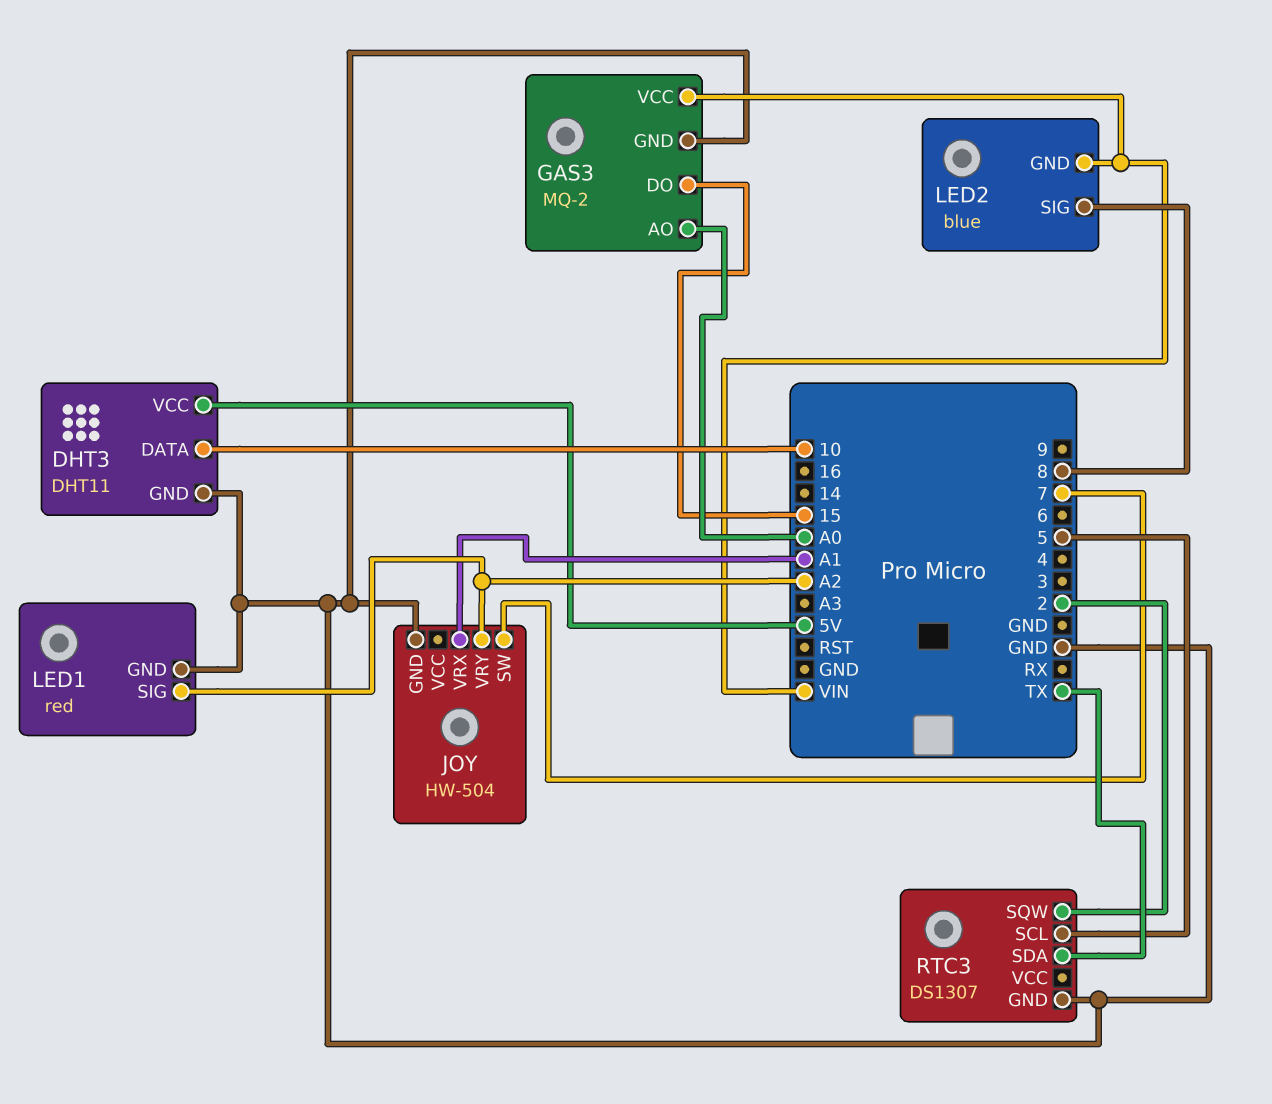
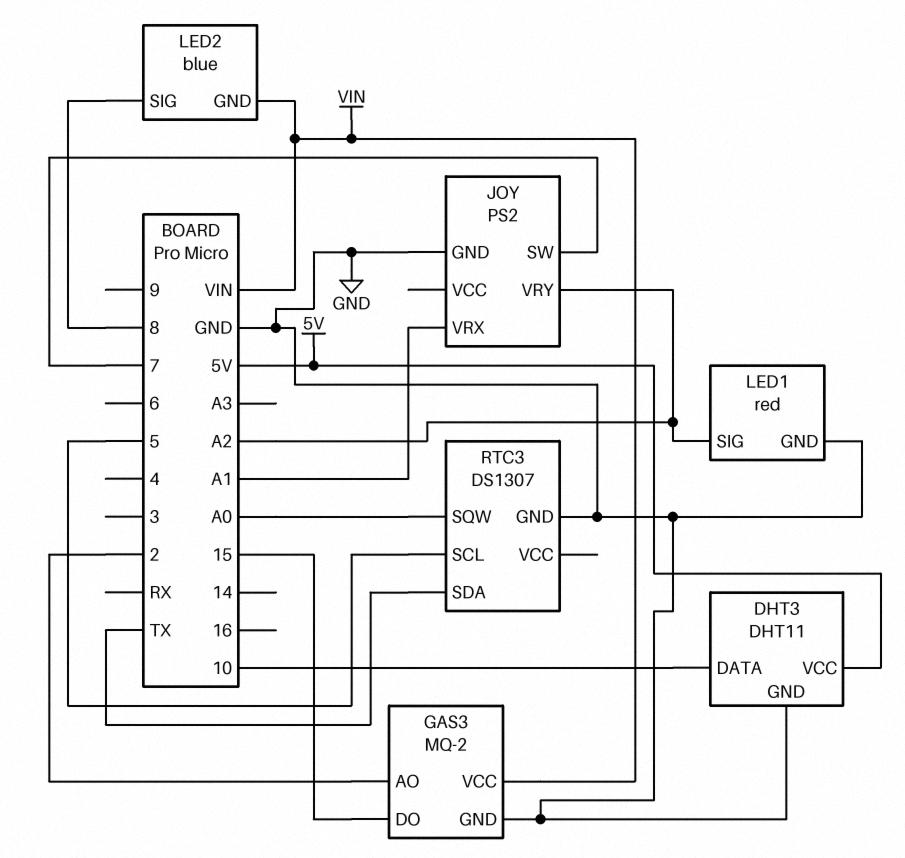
GAS3 pin AO: A0 -> 2
JOY: HW-504 -> PS2
RTC3 pin SQW: 2 -> A0

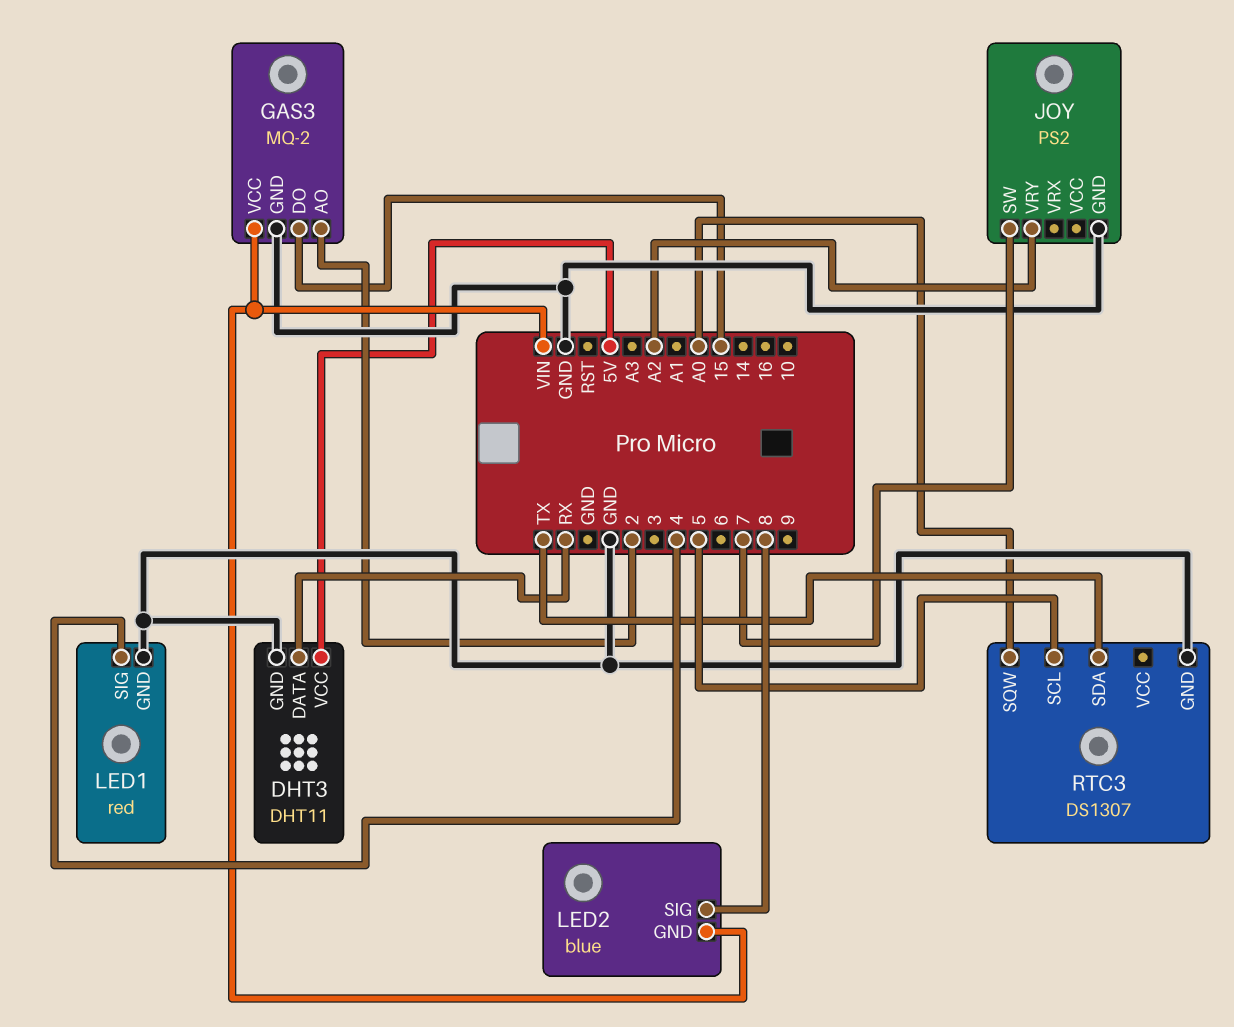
DHT3 pin DATA: 10 -> RX
JOY pin VRX: A1 -> none
LED1 pin SIG: A2 -> 4

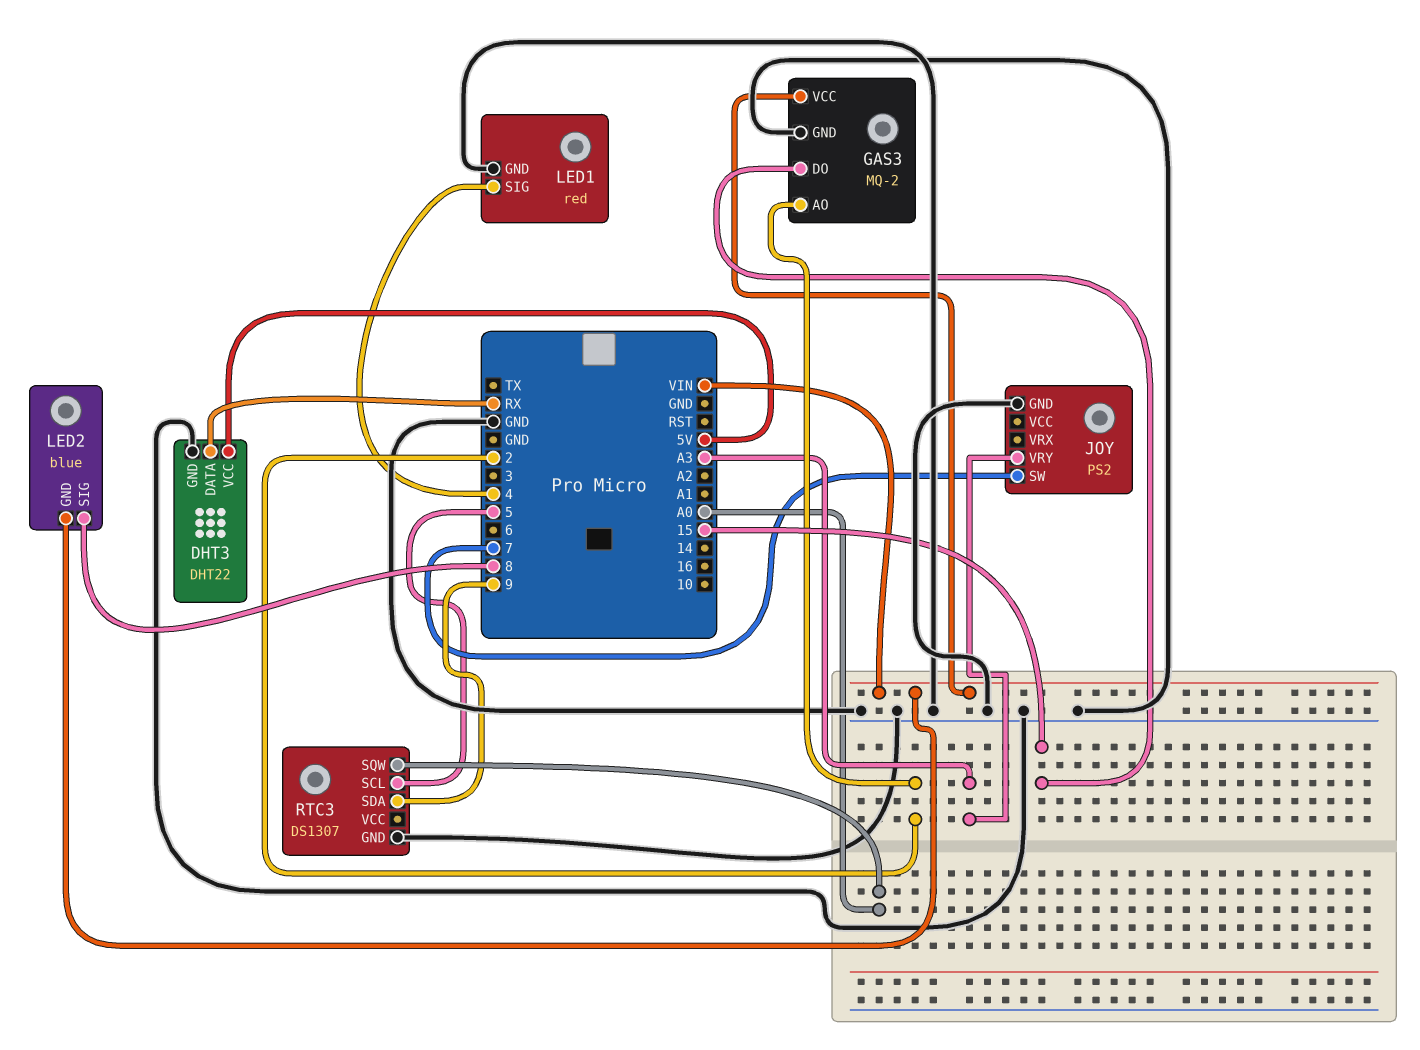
DHT3: DHT11 -> DHT22
JOY pin VRY: A2 -> A3
RTC3 pin SDA: TX -> 9

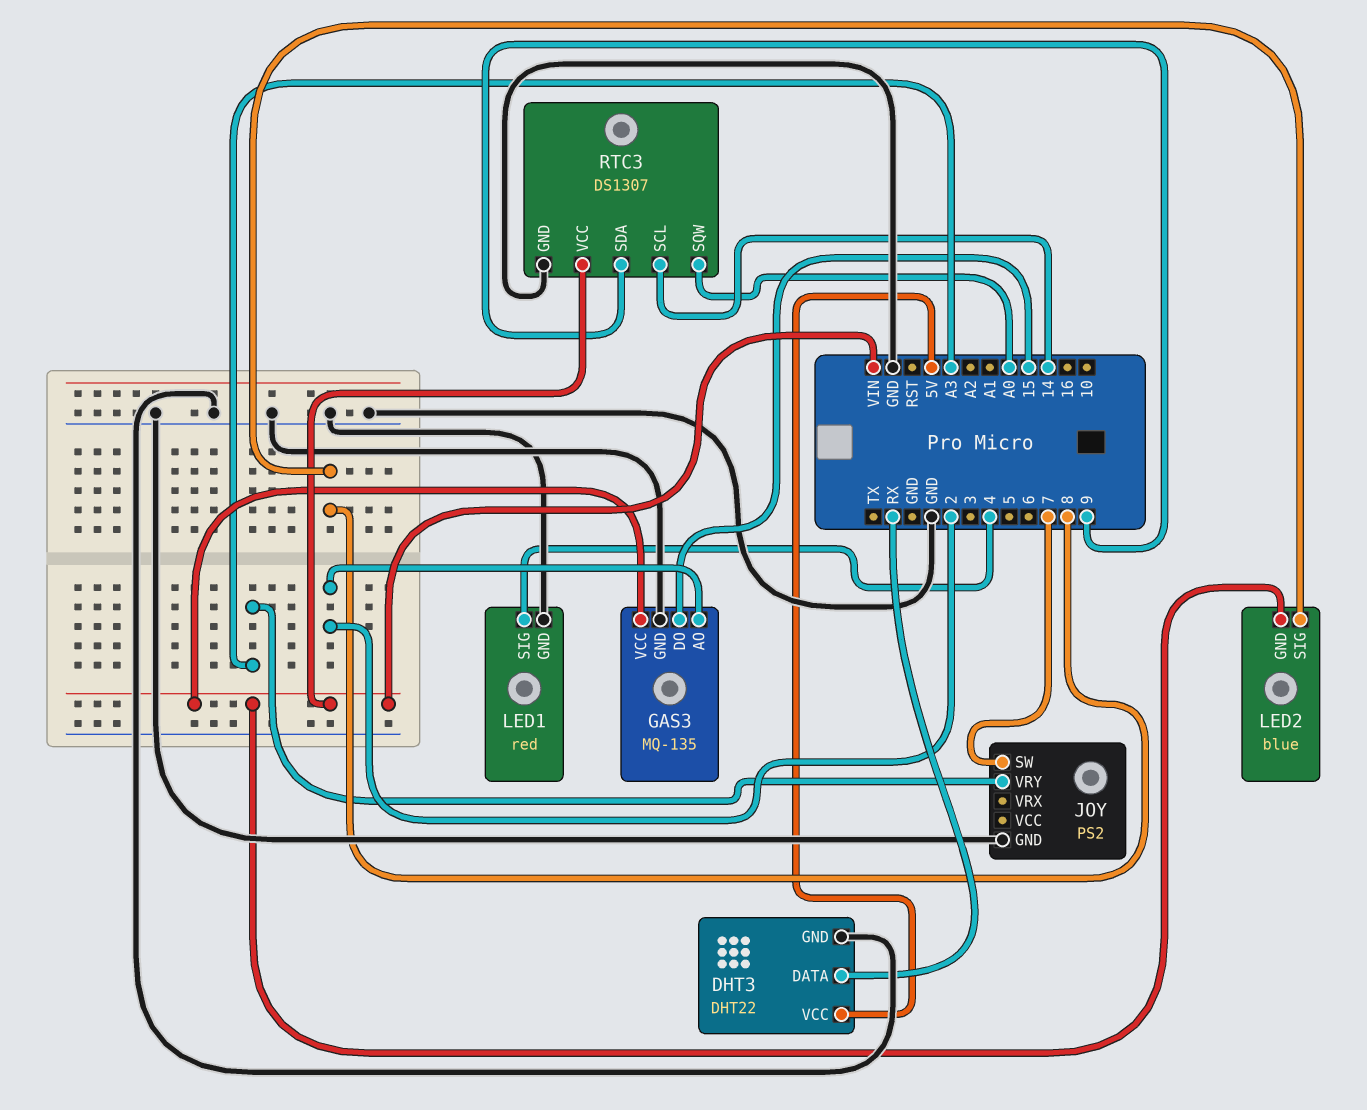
GAS3: MQ-2 -> MQ-135
RTC3 pin SCL: 5 -> 14
RTC3 pin VCC: none -> VIN

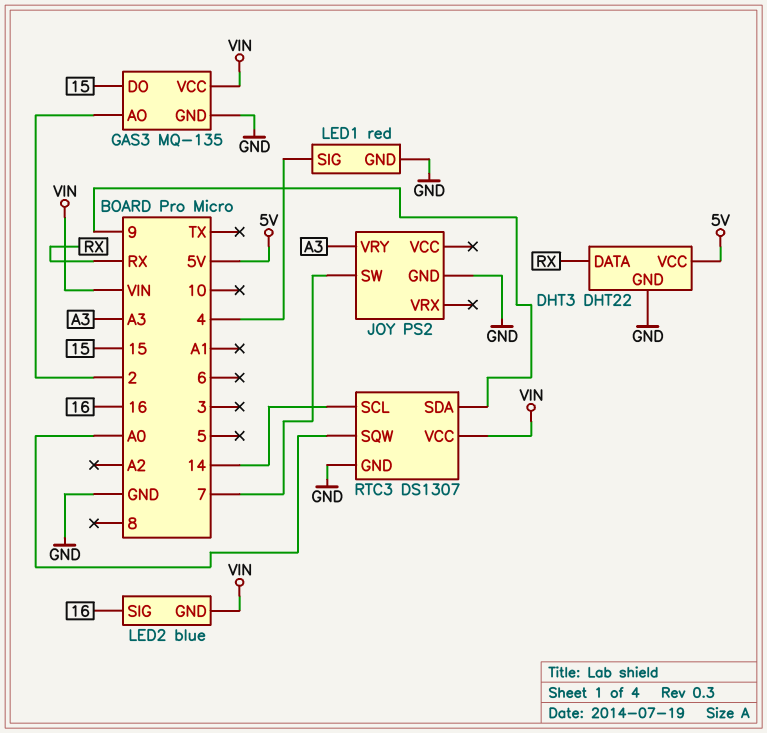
LED2 pin SIG: 8 -> 16

